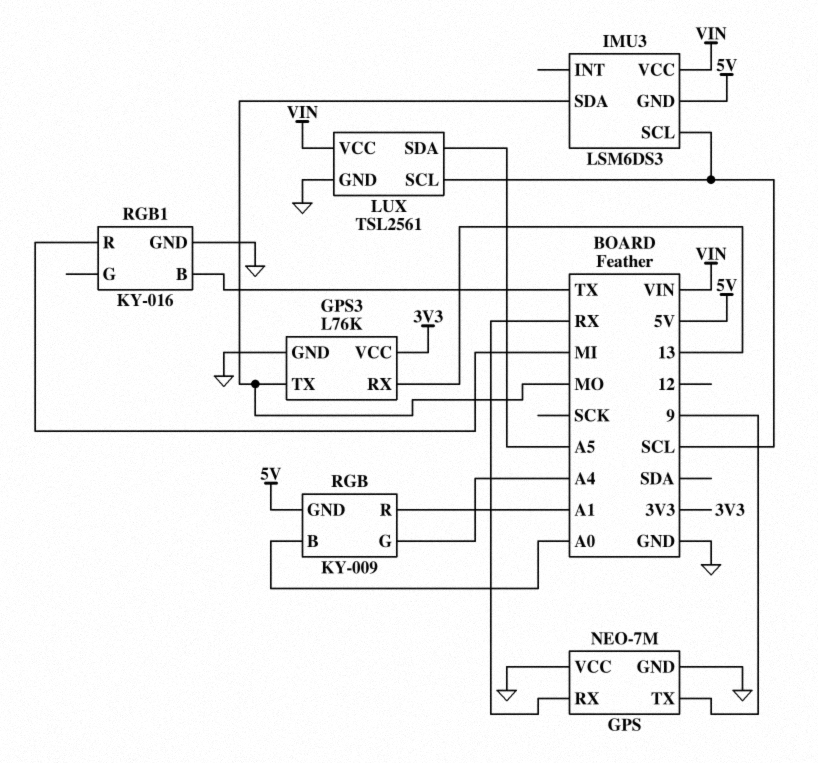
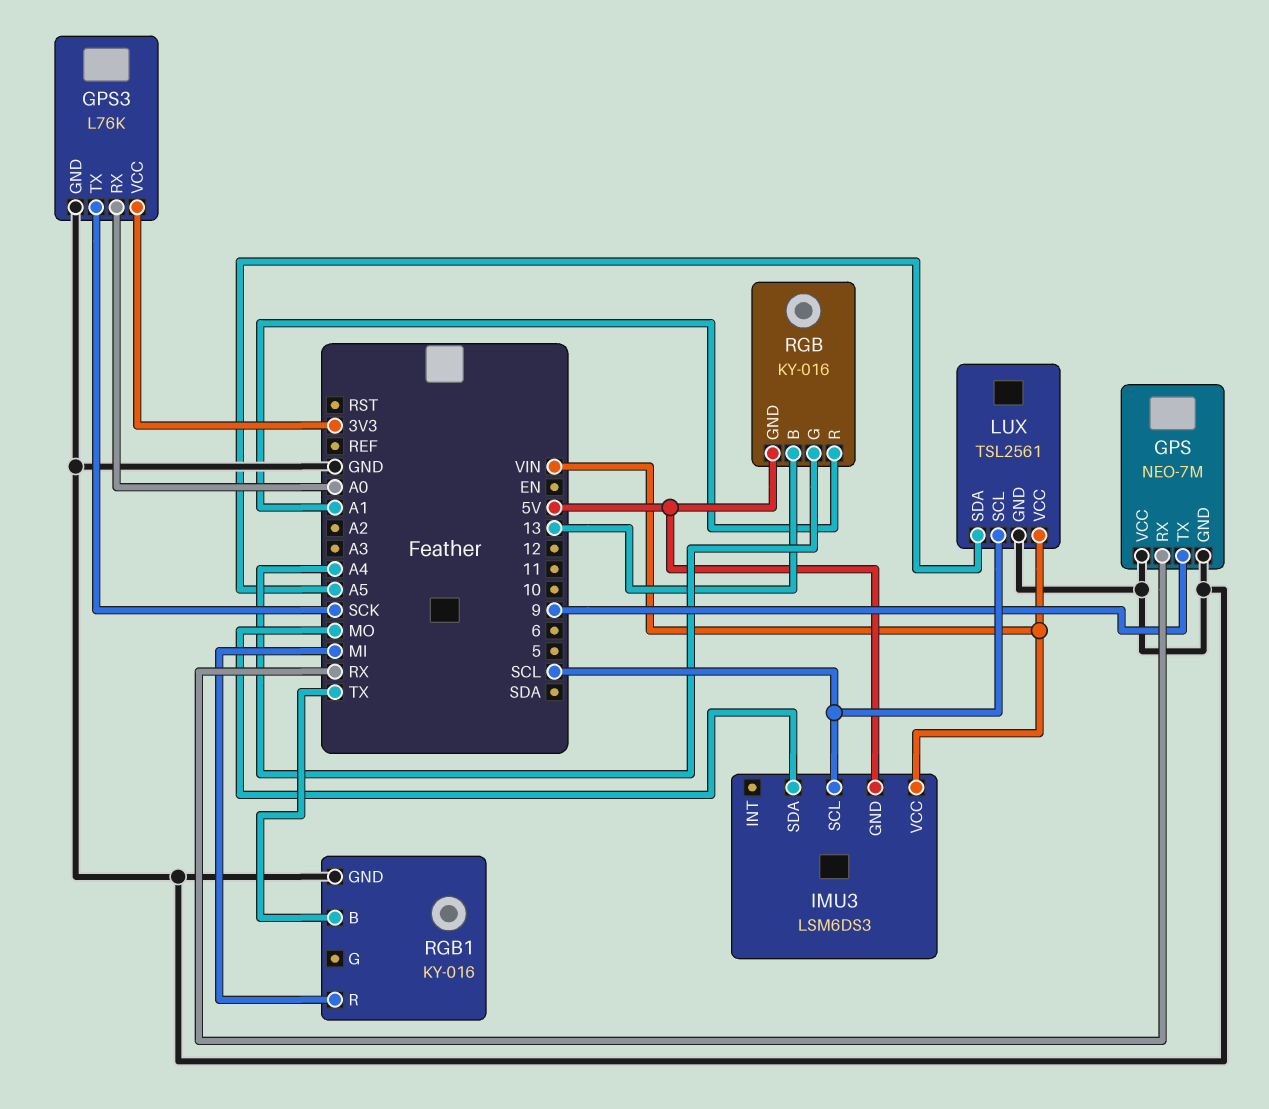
GPS3 pin RX: 13 -> A0
GPS3 pin TX: MO -> SCK
RGB: KY-009 -> KY-016
RGB pin B: A0 -> 13

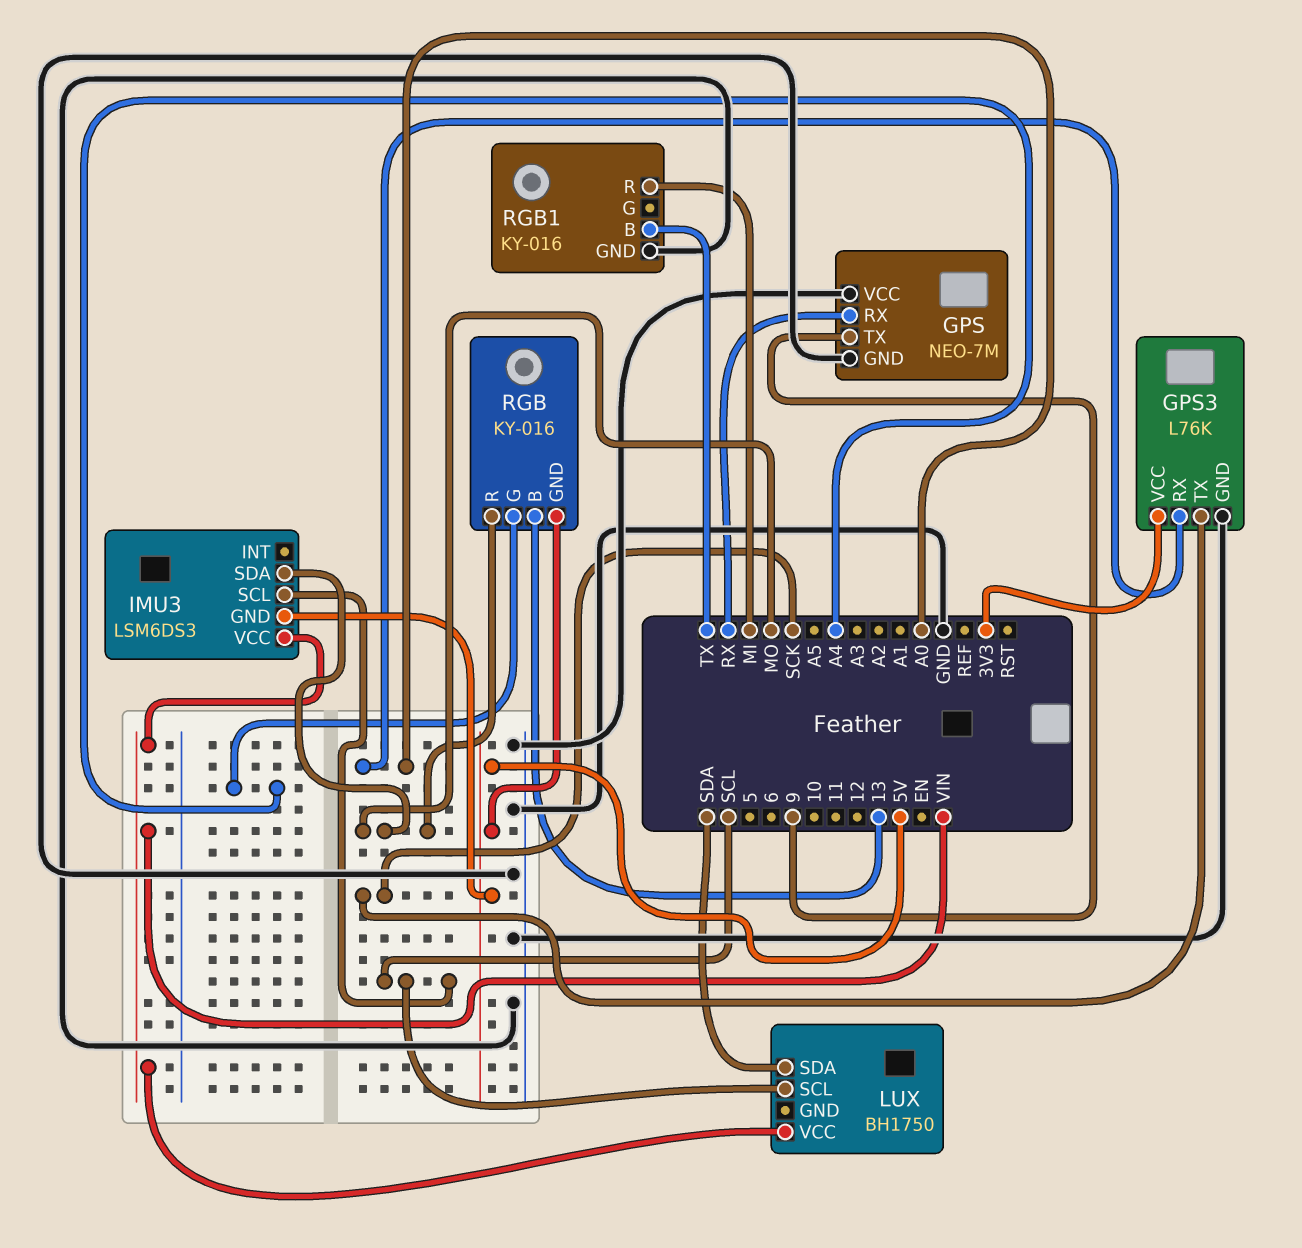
LUX: TSL2561 -> BH1750
LUX pin GND: GND -> none
LUX pin SDA: A5 -> SDA
RGB pin R: A1 -> MO

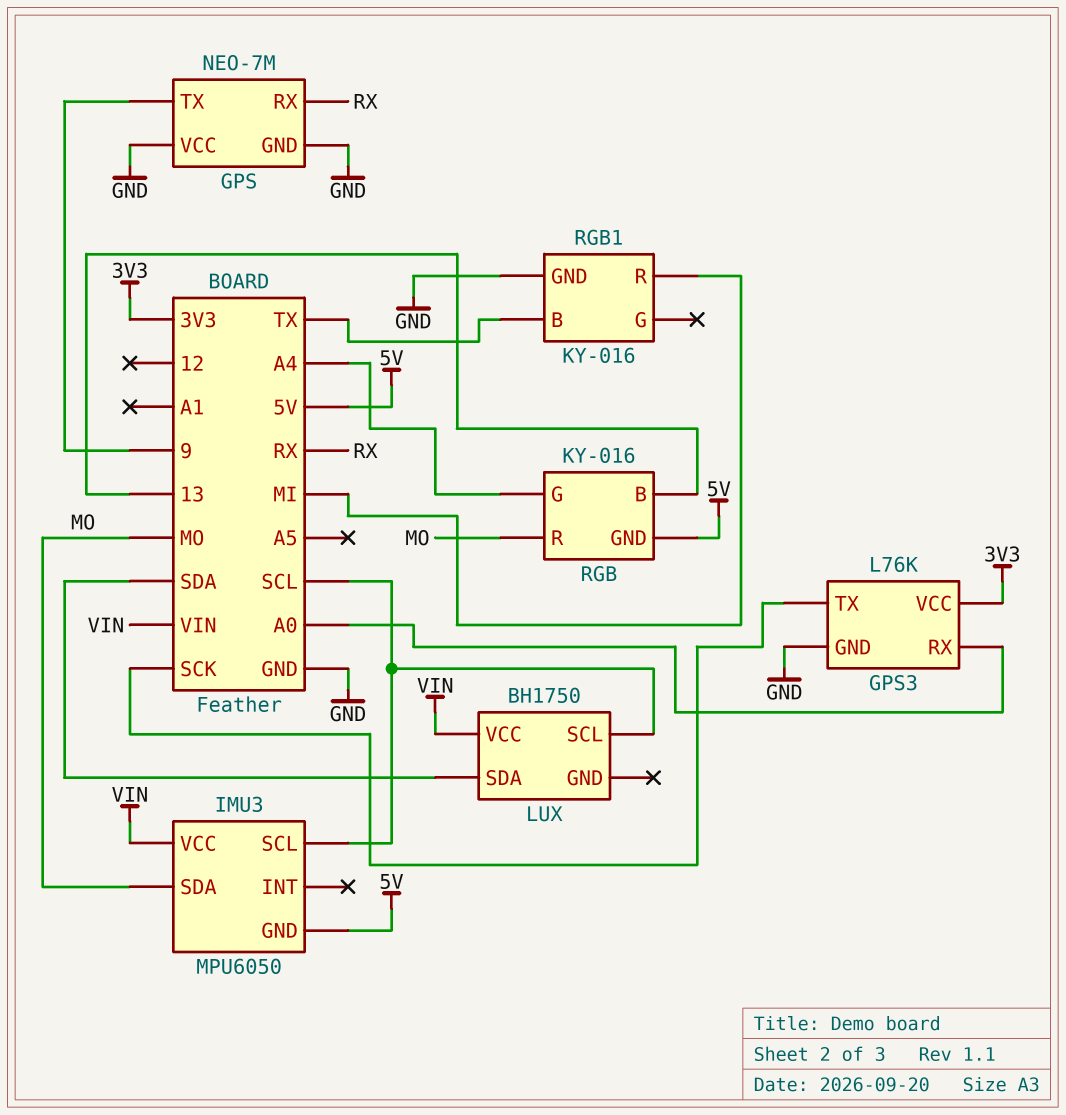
IMU3: LSM6DS3 -> MPU6050

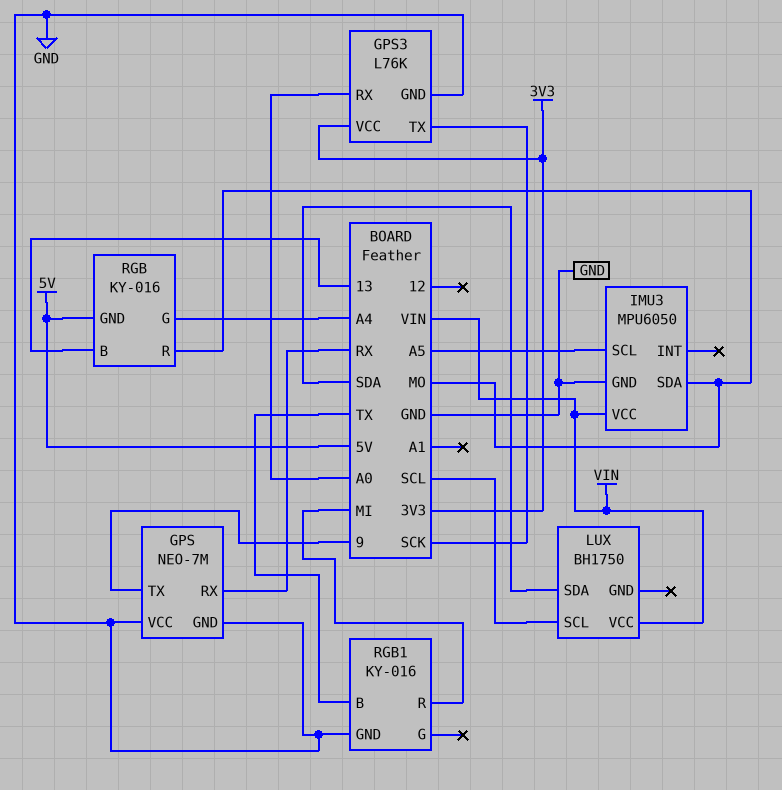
IMU3 pin GND: 5V -> GND
IMU3 pin SCL: SCL -> A5

